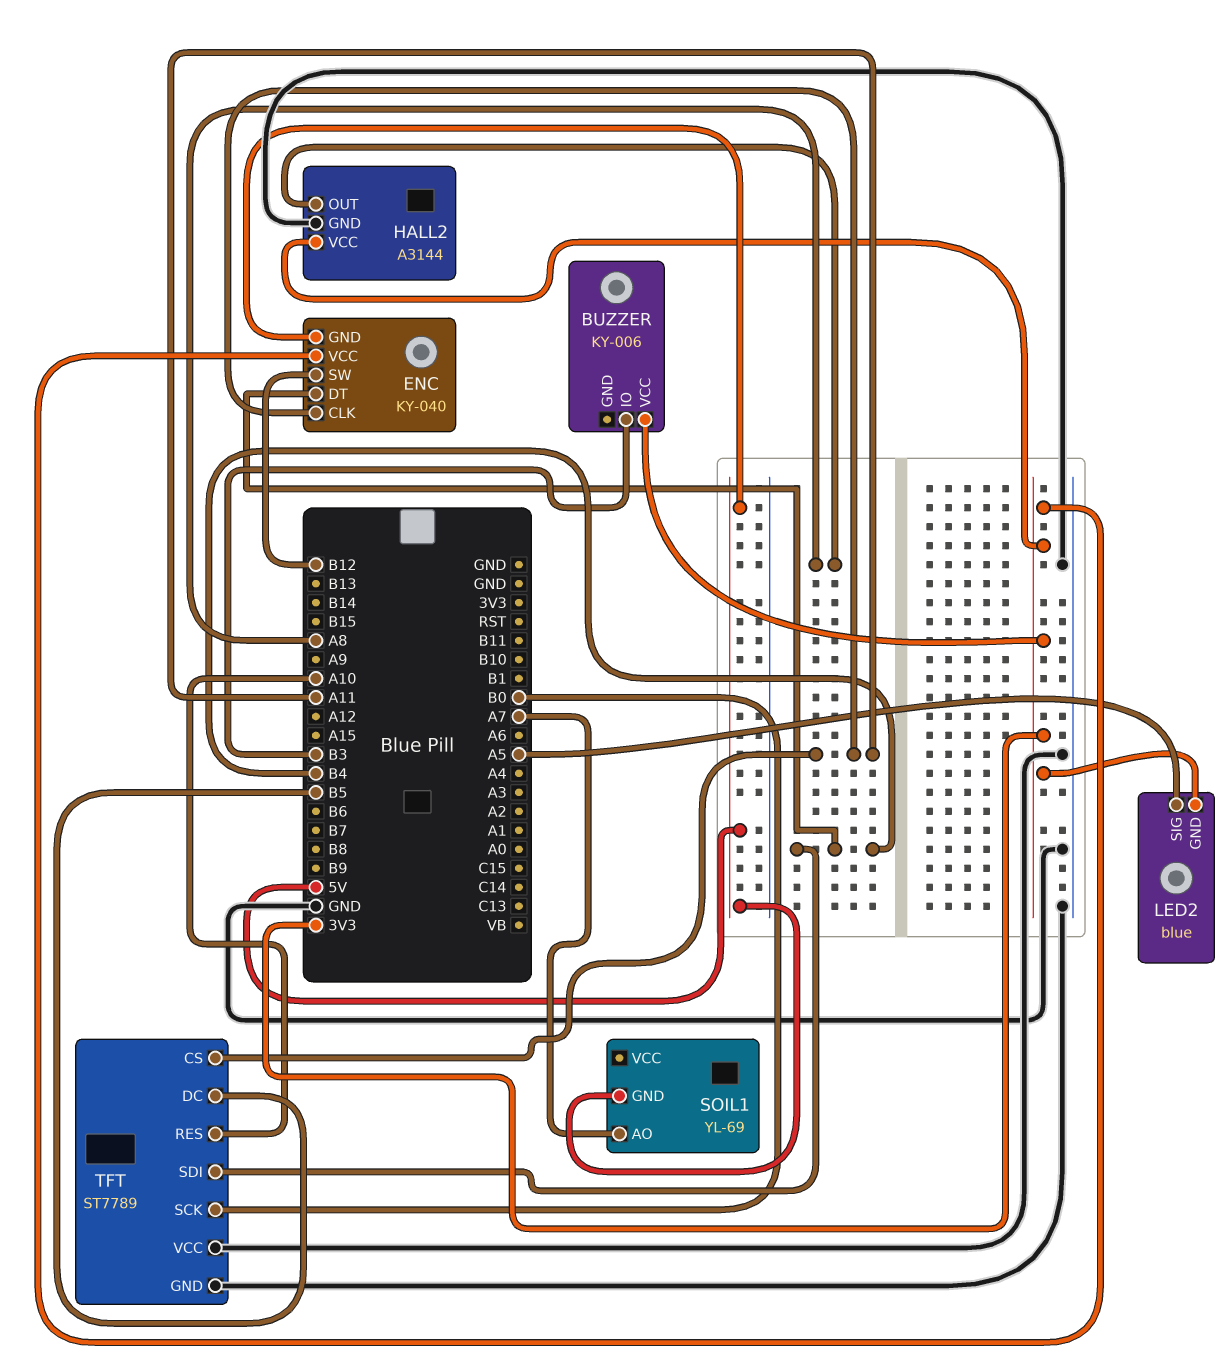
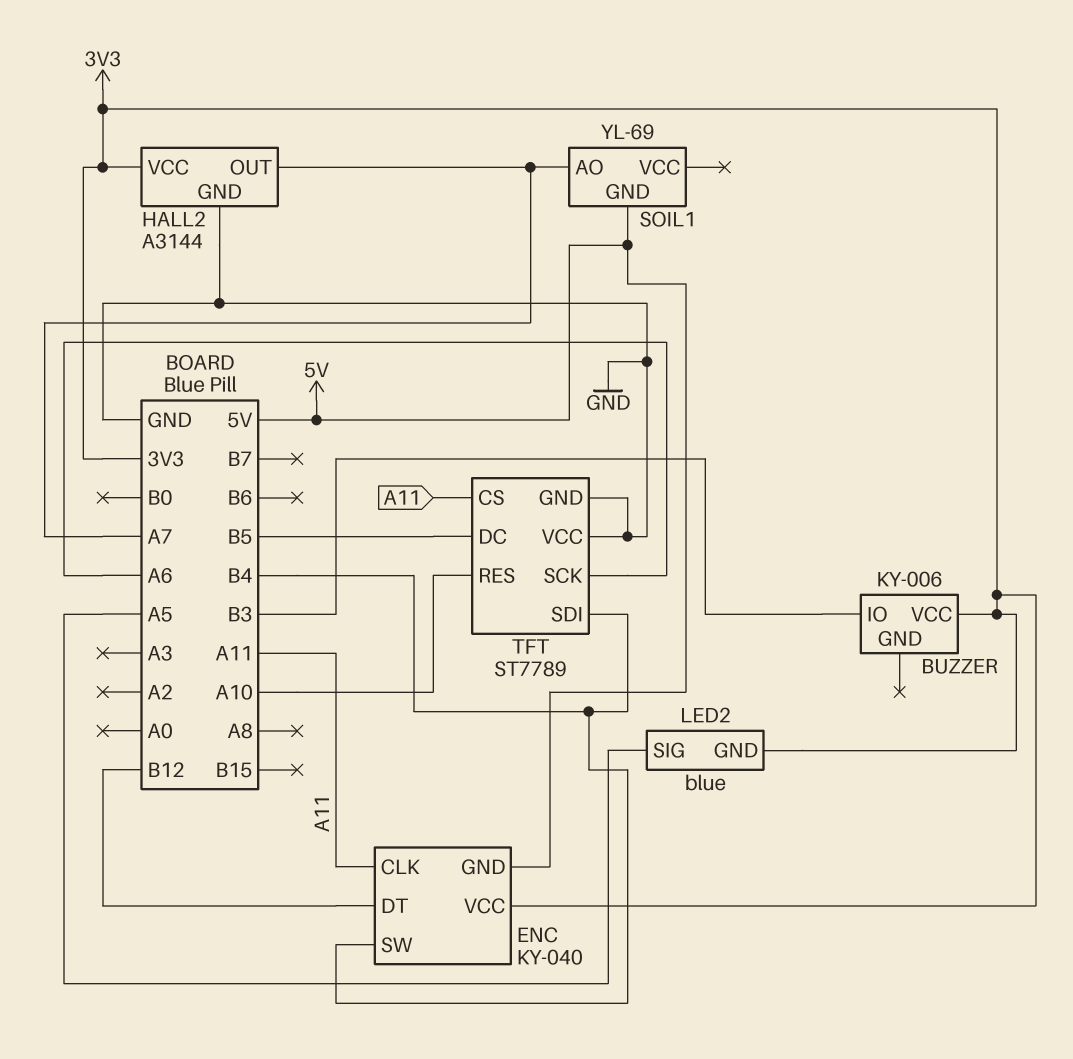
ENC pin DT: B4 -> B12
ENC pin SW: B12 -> B4
HALL2 pin OUT: A8 -> A7
TFT pin SCK: B0 -> A6

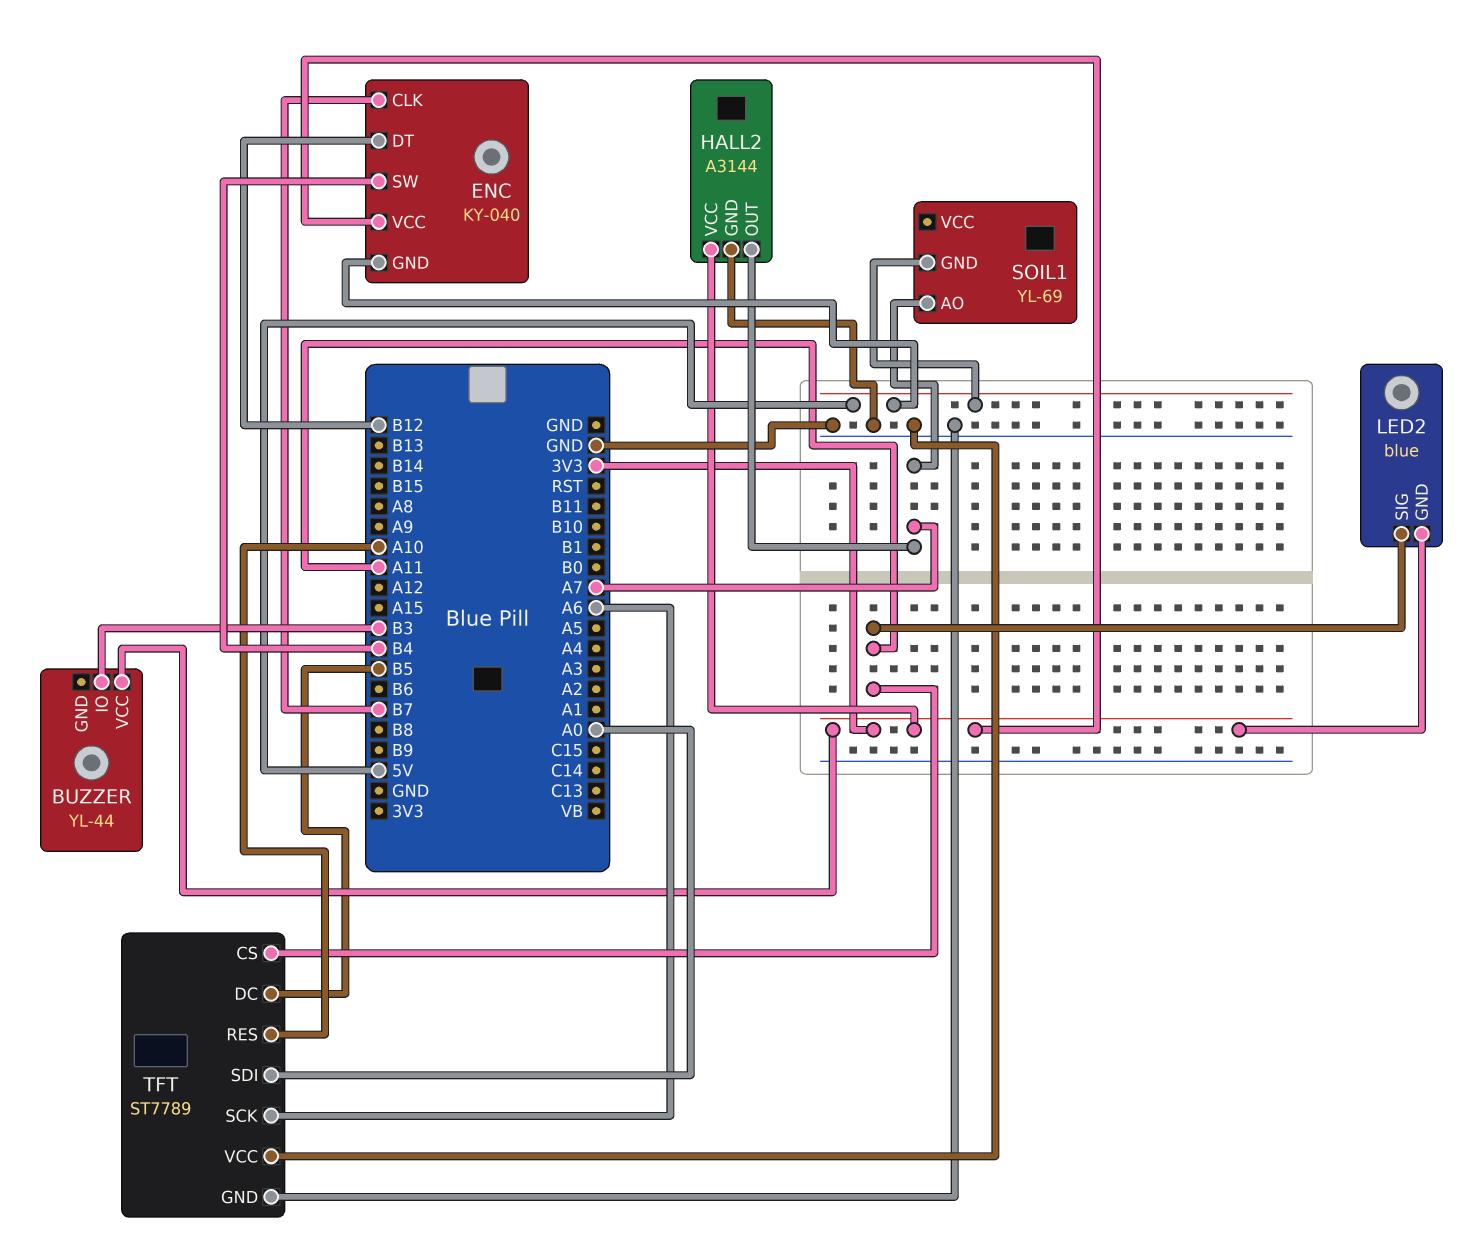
BUZZER: KY-006 -> YL-44
ENC pin CLK: A11 -> B7
LED2 pin SIG: A5 -> A11
TFT pin SDI: B4 -> A0

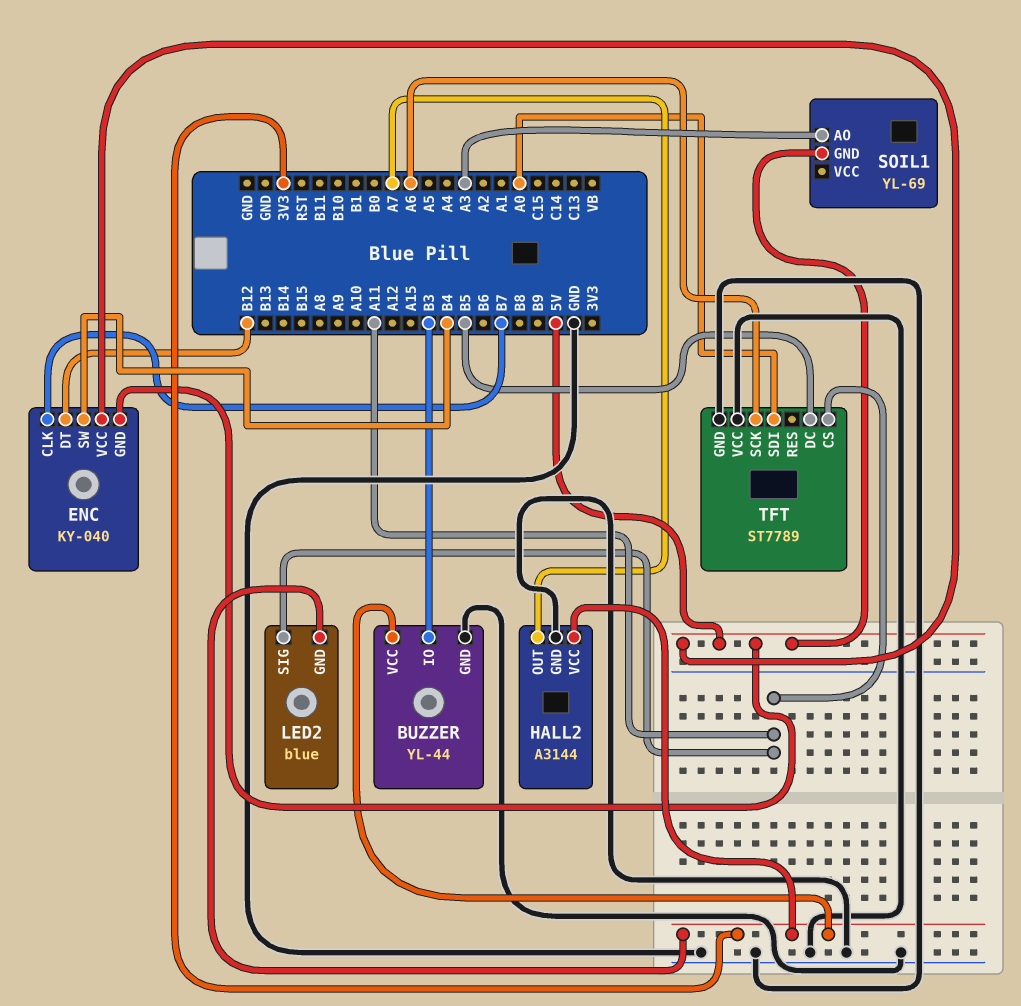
BUZZER pin GND: none -> GND
ENC pin VCC: 3V3 -> 5V
SOIL1 pin AO: A7 -> A3
TFT pin RES: A10 -> none

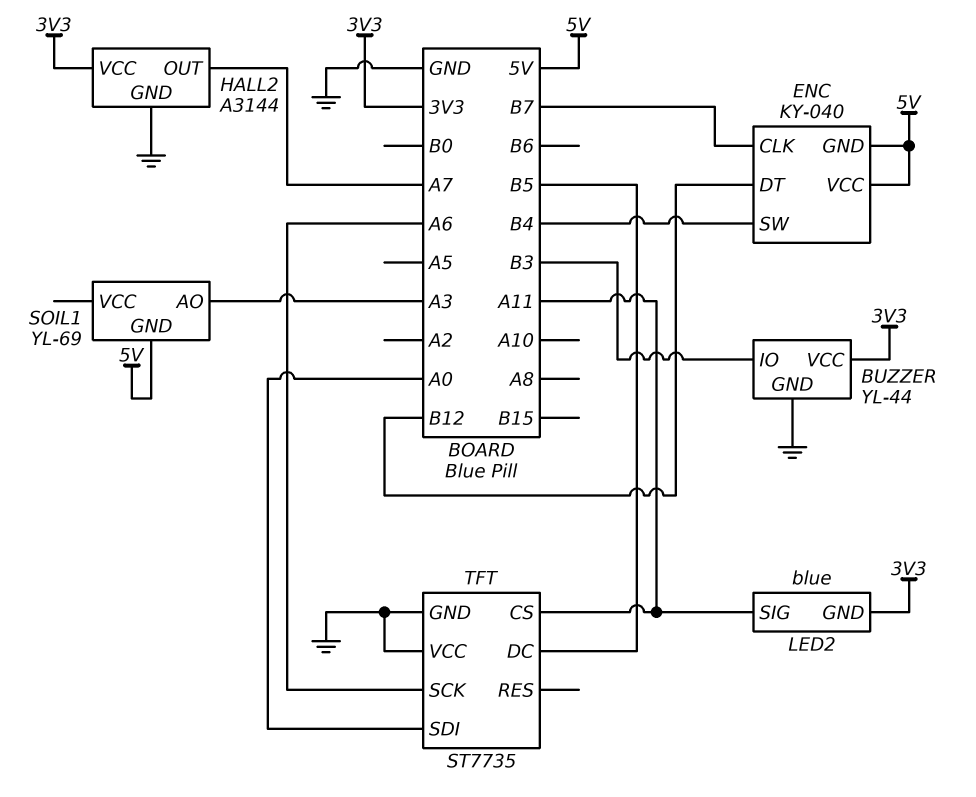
TFT: ST7789 -> ST7735

